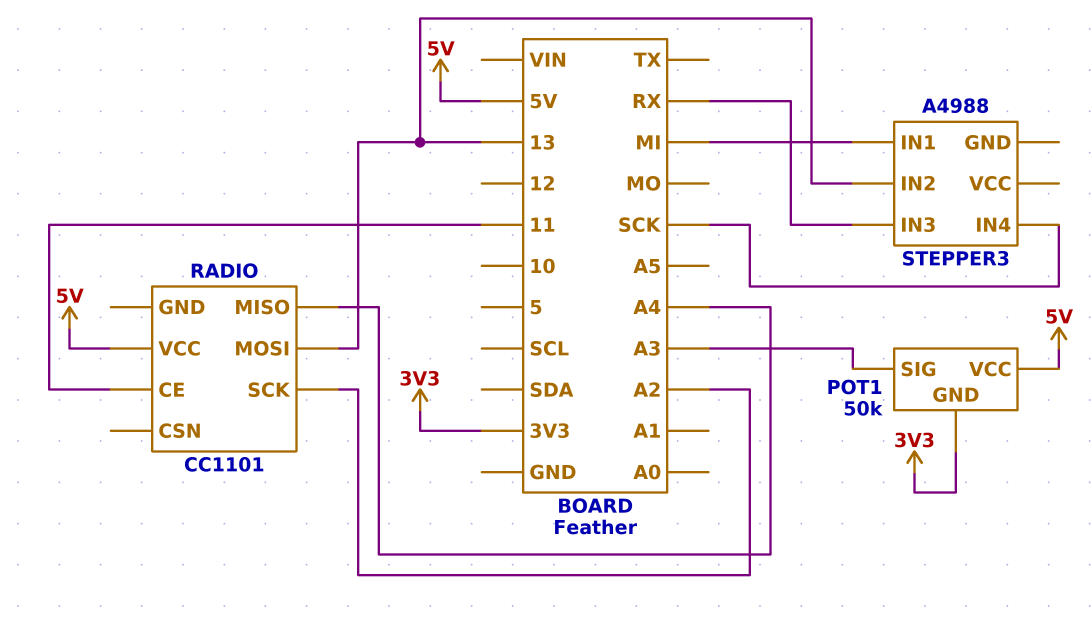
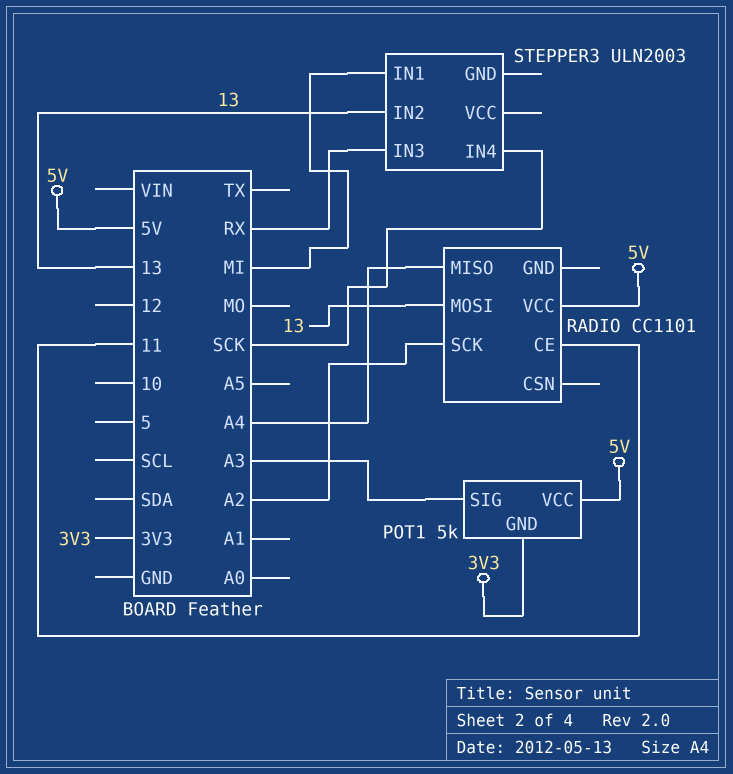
POT1: 50k -> 5k
STEPPER3: A4988 -> ULN2003

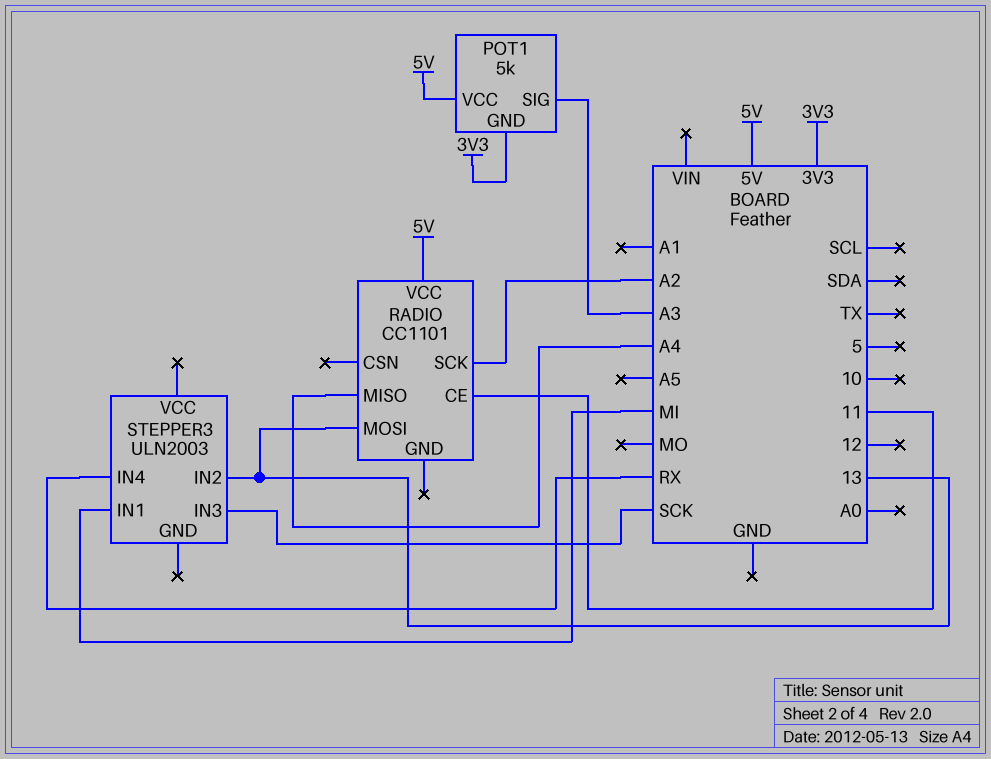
STEPPER3 pin IN3: RX -> SCK
STEPPER3 pin IN4: SCK -> RX

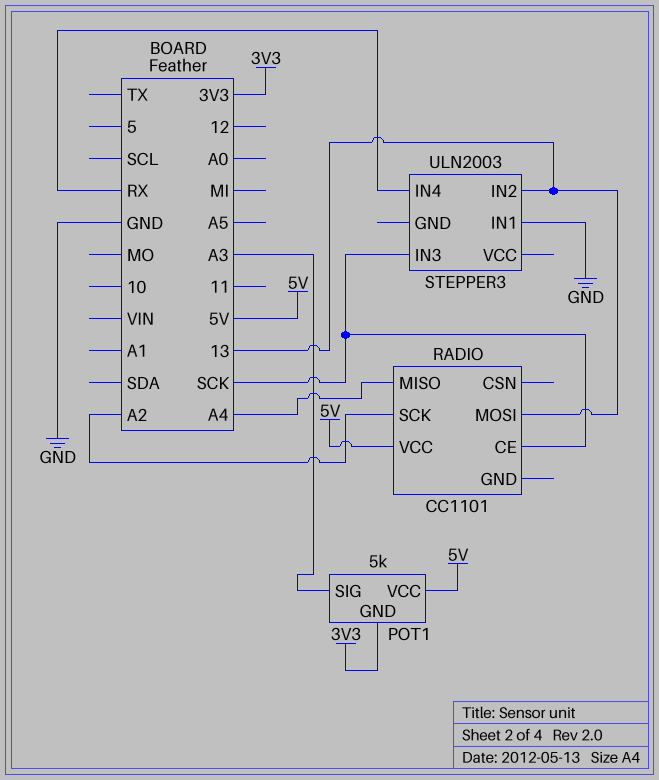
RADIO pin CE: 11 -> SCK
STEPPER3 pin IN1: MI -> GND

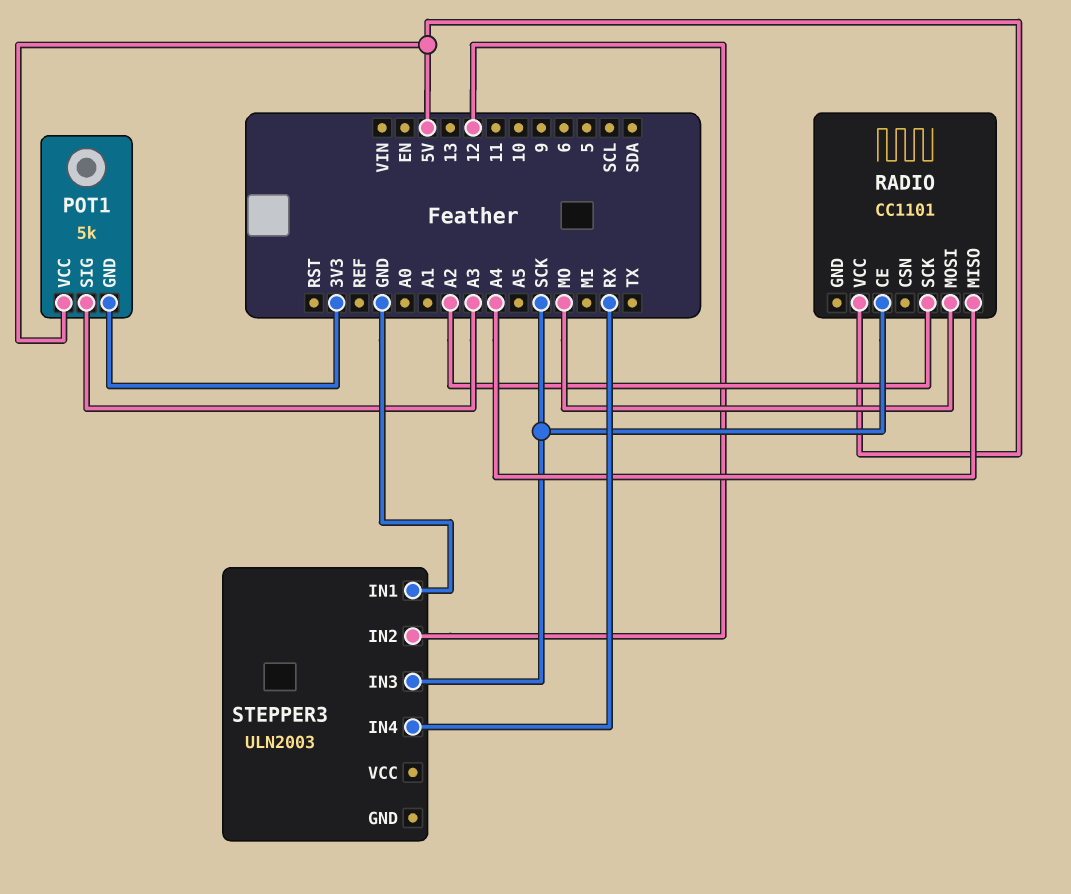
RADIO pin MOSI: 13 -> MO
STEPPER3 pin IN2: 13 -> 12

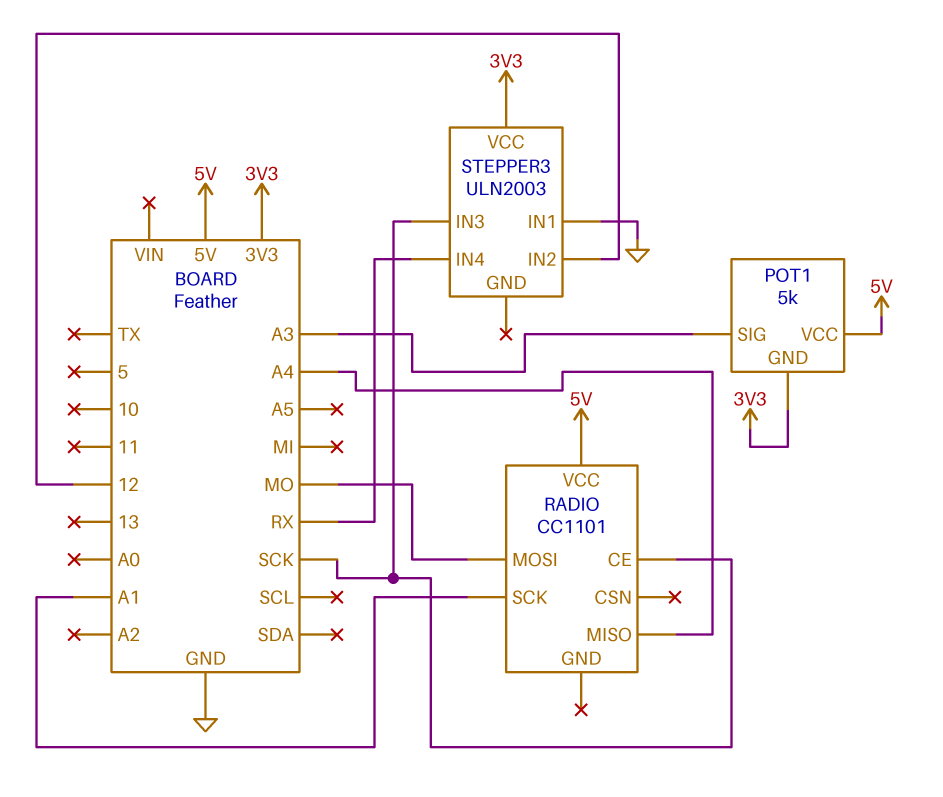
RADIO pin SCK: A2 -> A1
STEPPER3 pin VCC: none -> 3V3

